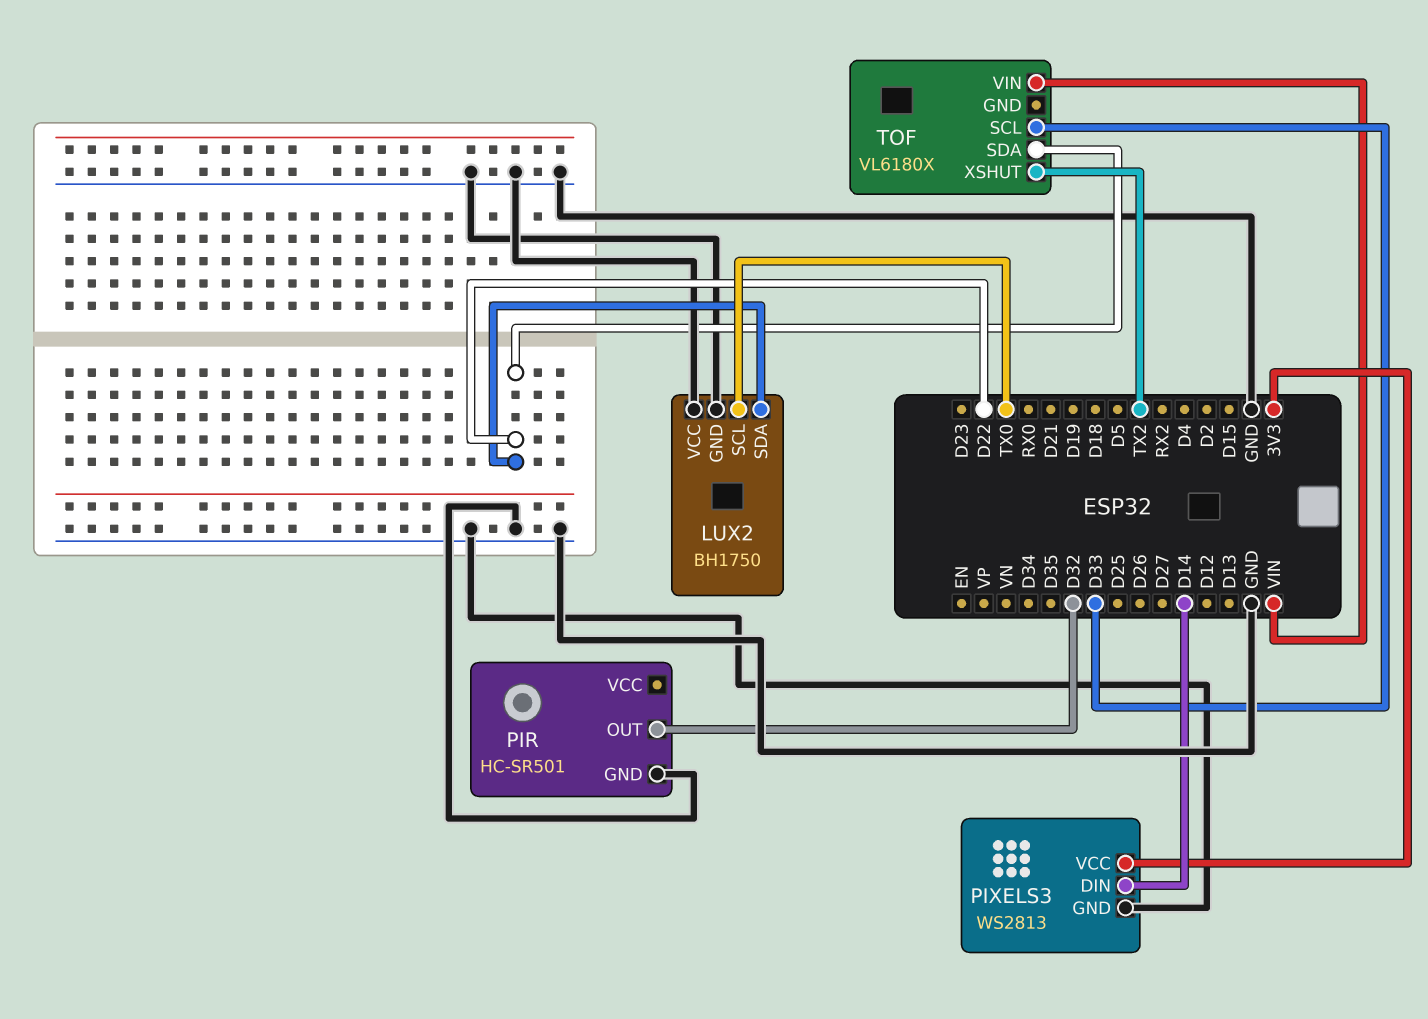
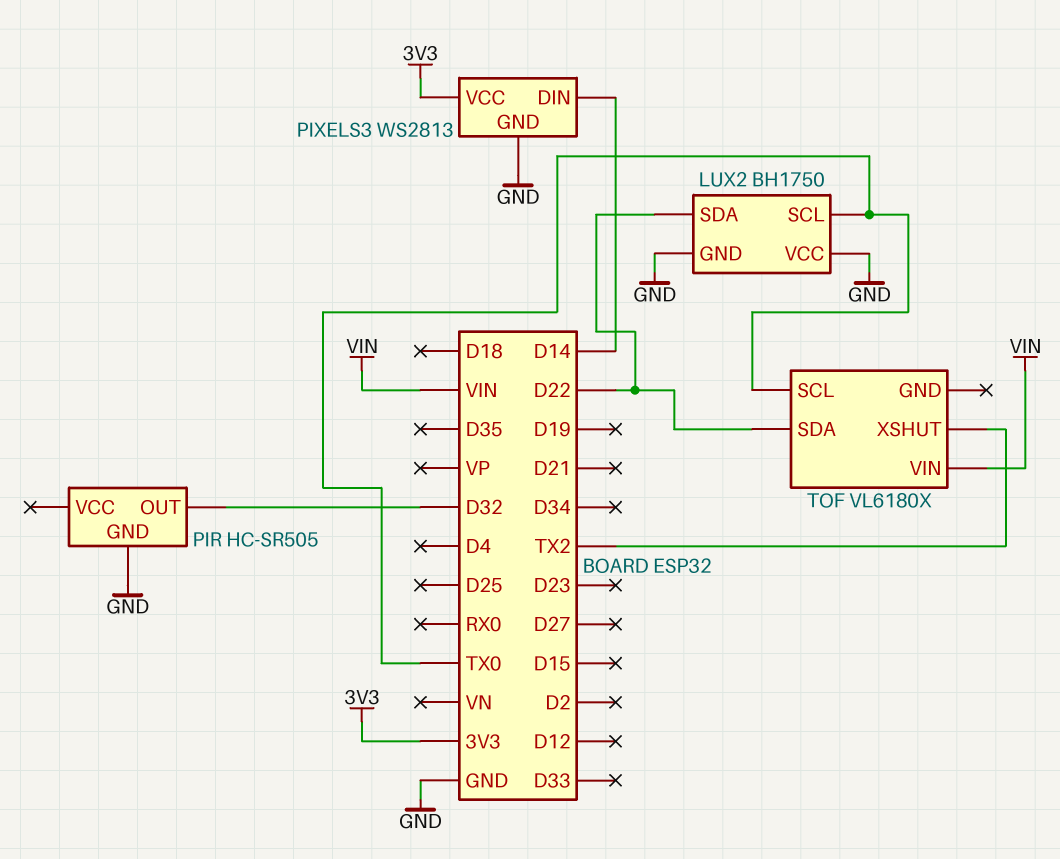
PIR: HC-SR501 -> HC-SR505
TOF pin SCL: D33 -> TX0

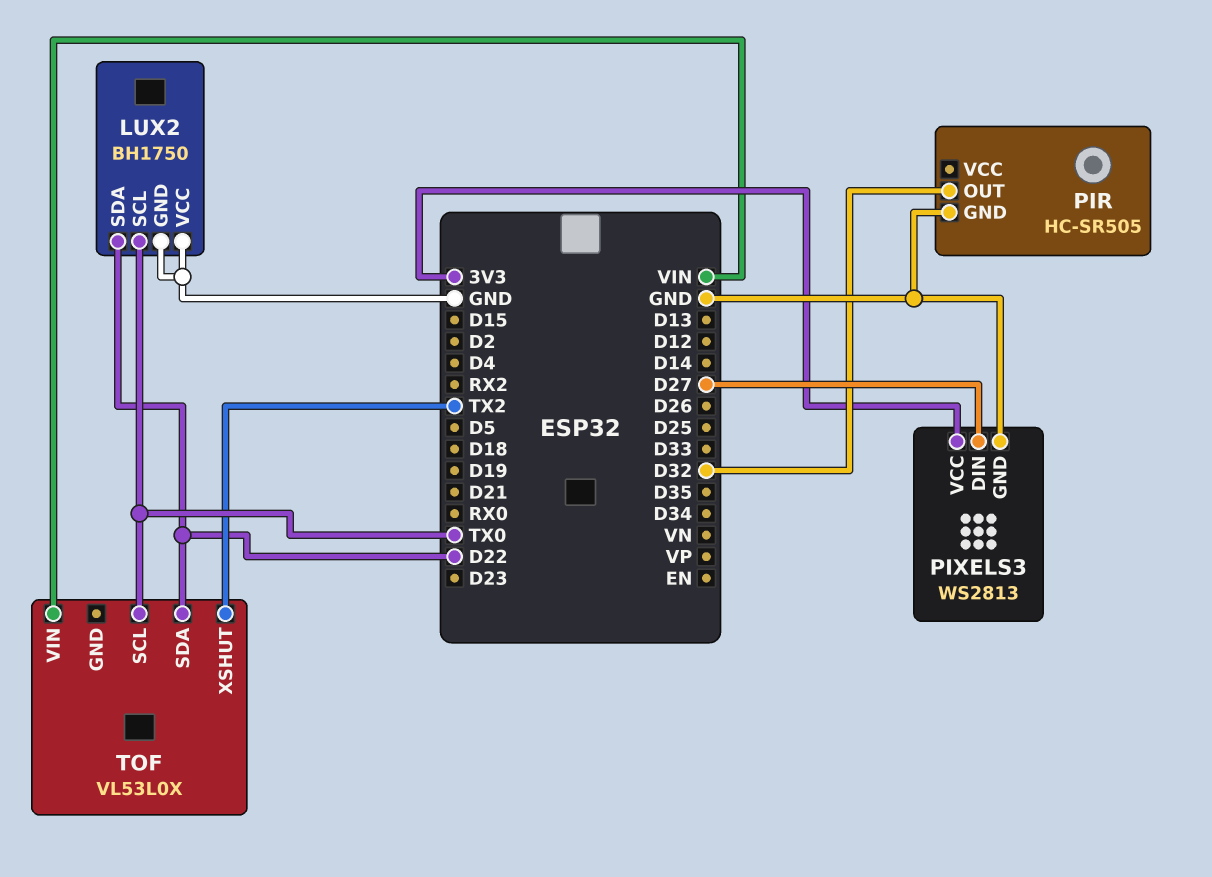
PIXELS3 pin DIN: D14 -> D27
TOF: VL6180X -> VL53L0X

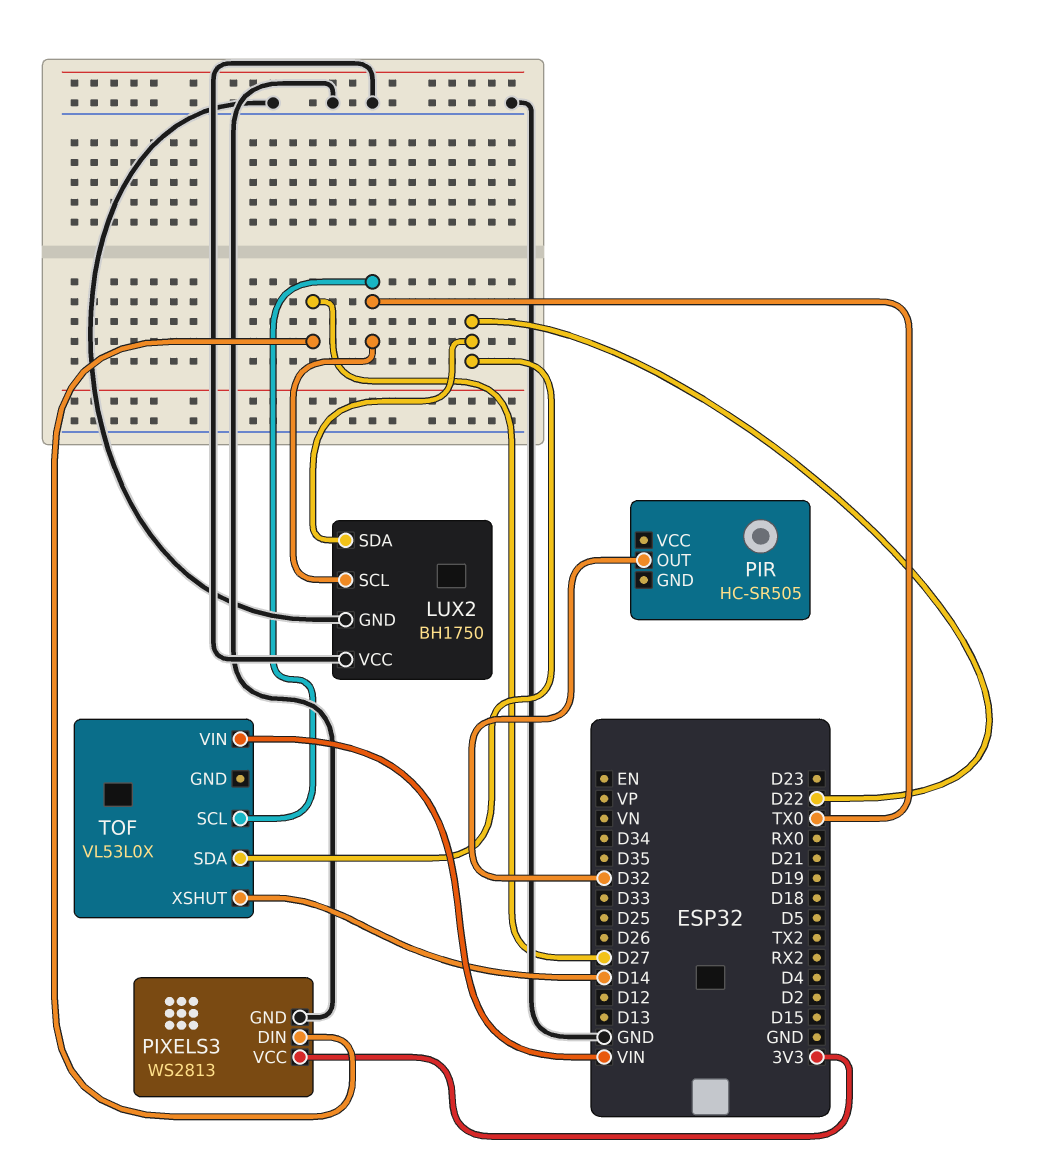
PIR pin GND: GND -> none
TOF pin XSHUT: TX2 -> D14

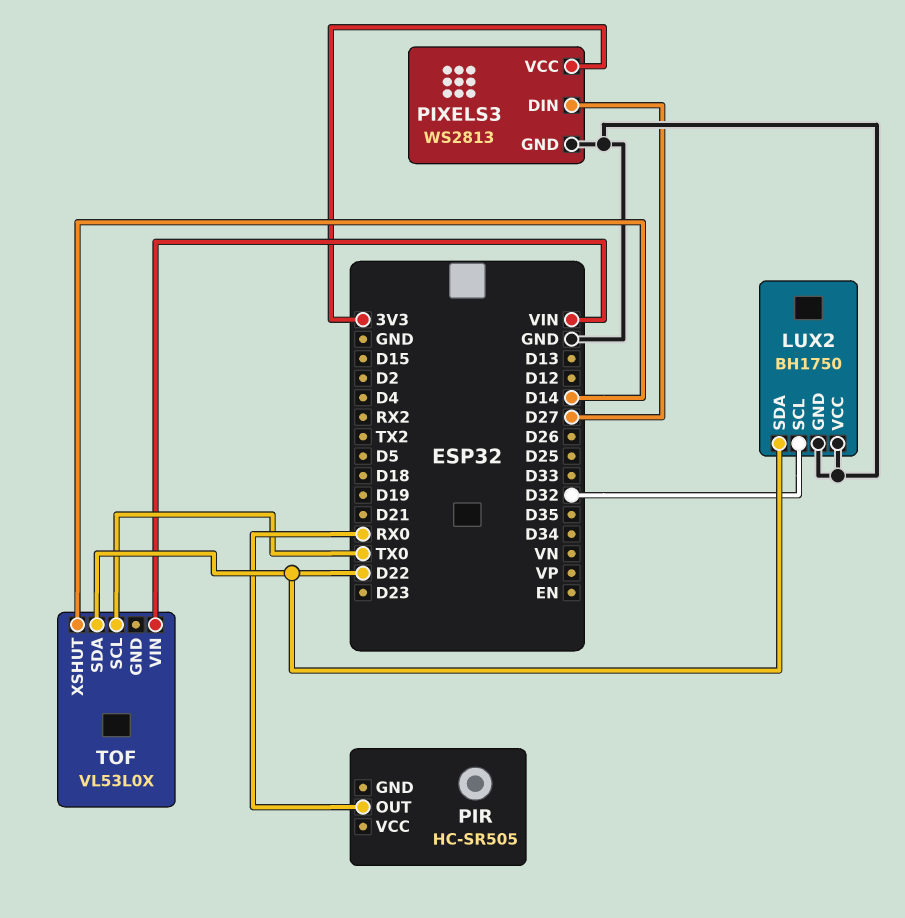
LUX2 pin SCL: TX0 -> D32
PIR pin OUT: D32 -> RX0

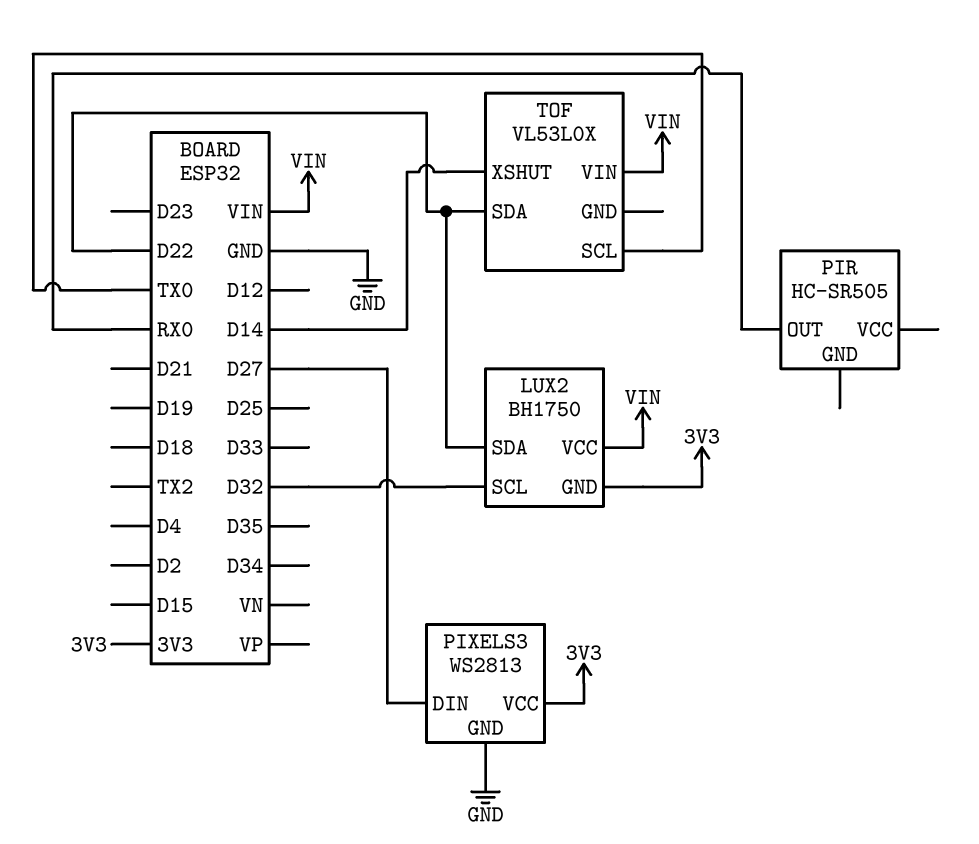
LUX2 pin GND: GND -> 3V3
LUX2 pin VCC: GND -> VIN

